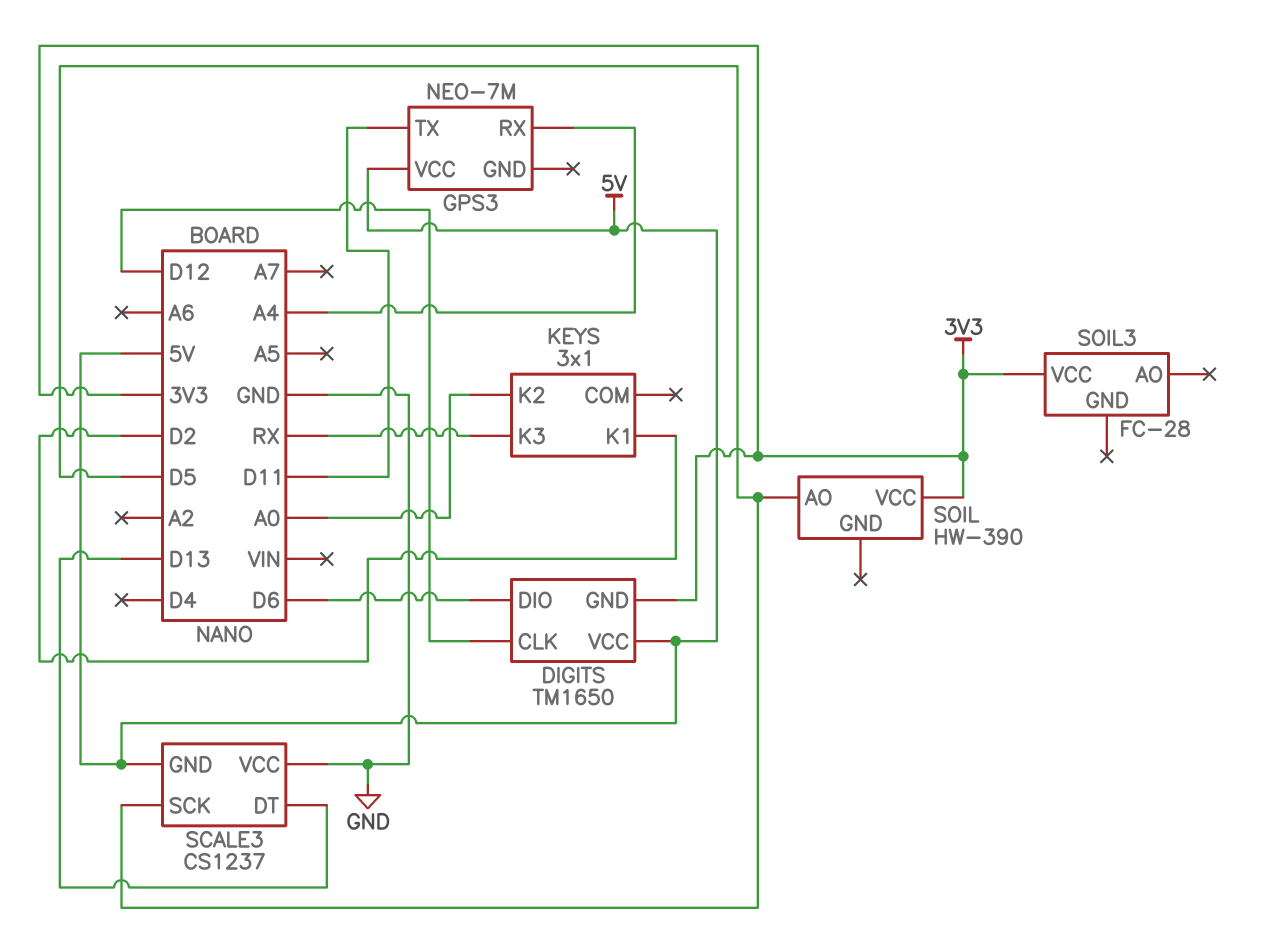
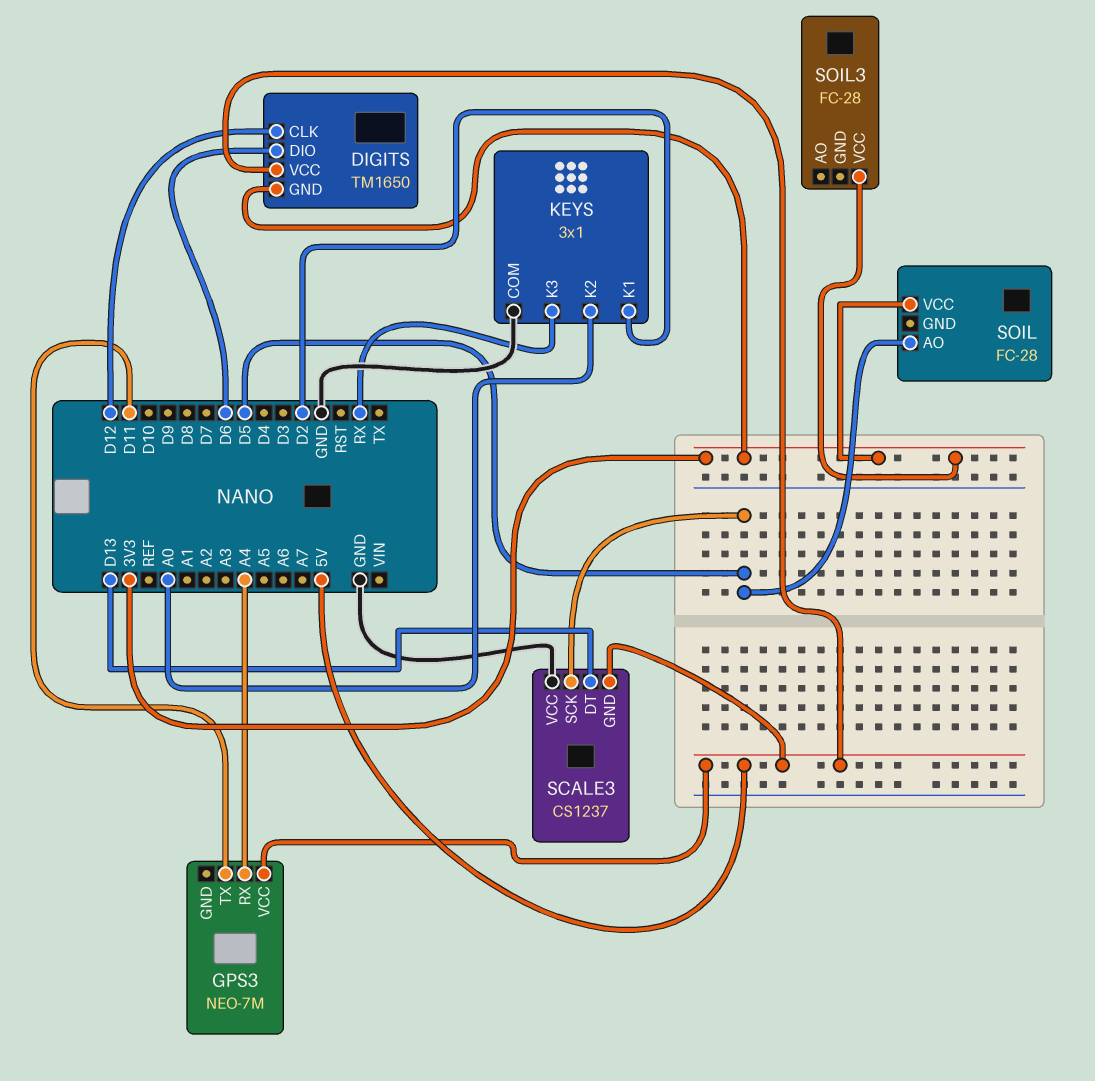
KEYS pin COM: none -> GND
SOIL: HW-390 -> FC-28

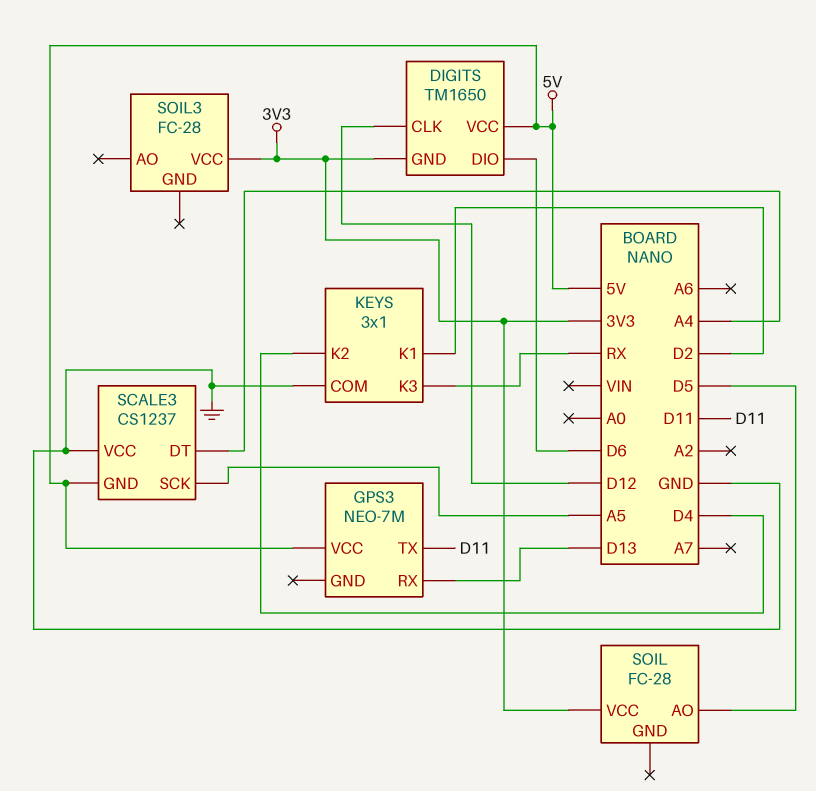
GPS3 pin RX: A4 -> D13
KEYS pin K2: A0 -> D4
SCALE3 pin DT: D13 -> A4
SCALE3 pin SCK: D5 -> A5

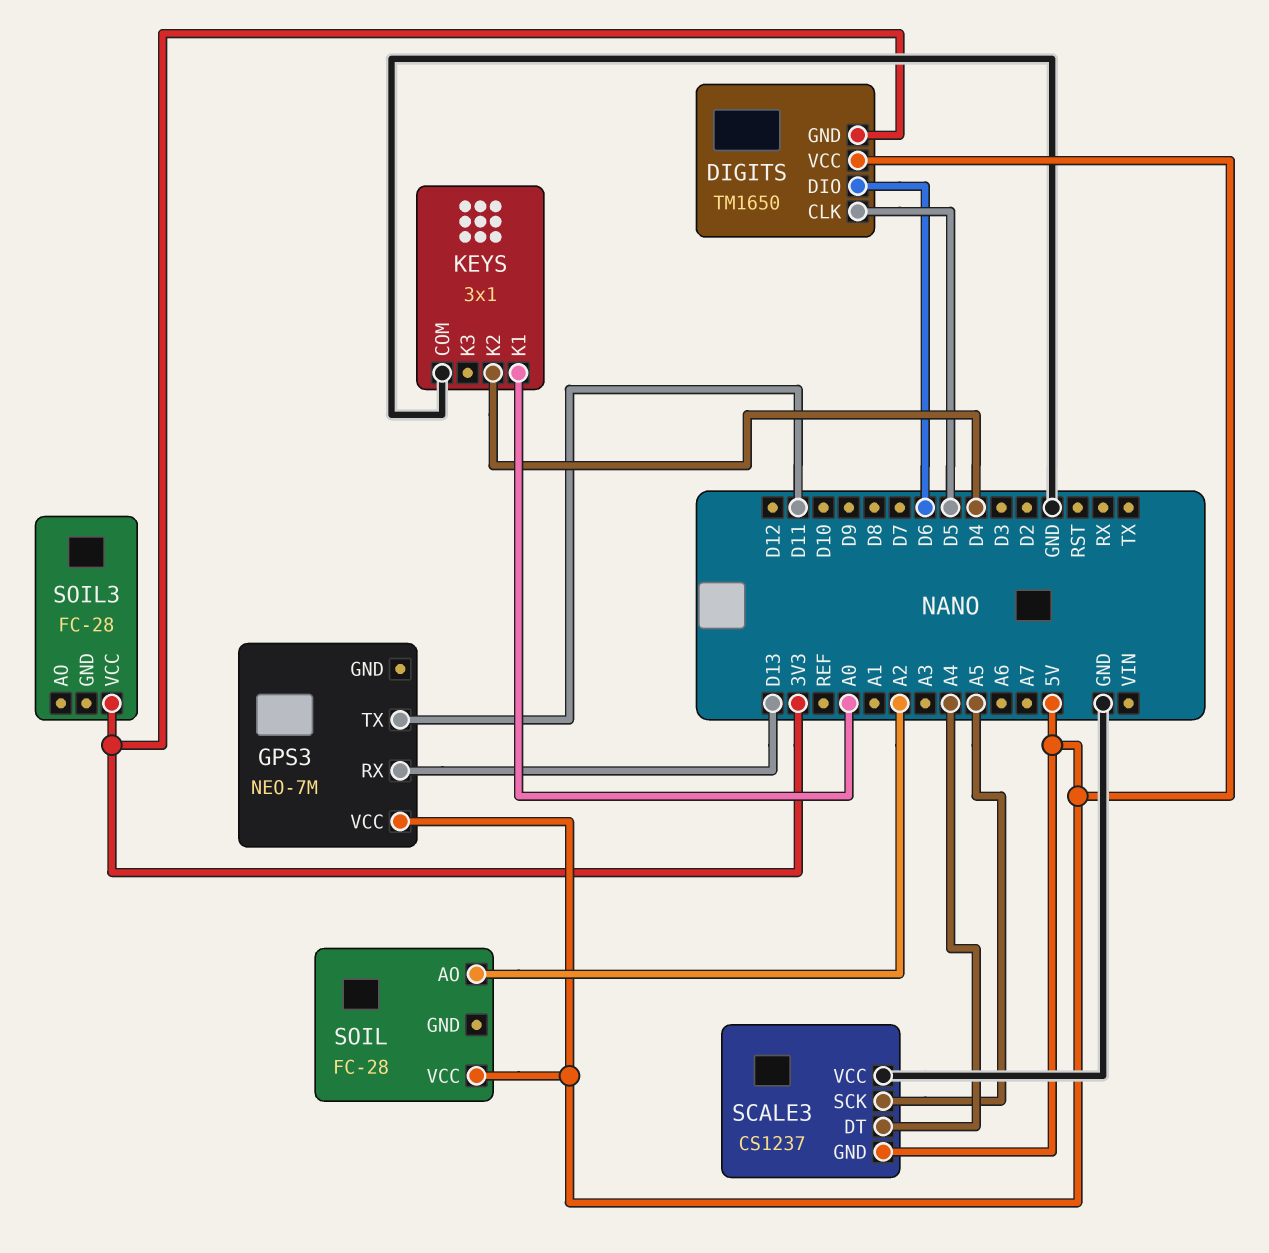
DIGITS pin CLK: D12 -> D5
KEYS pin K1: D2 -> A0
KEYS pin K3: RX -> none
SOIL pin AO: D5 -> A2
SOIL pin VCC: 3V3 -> 5V

